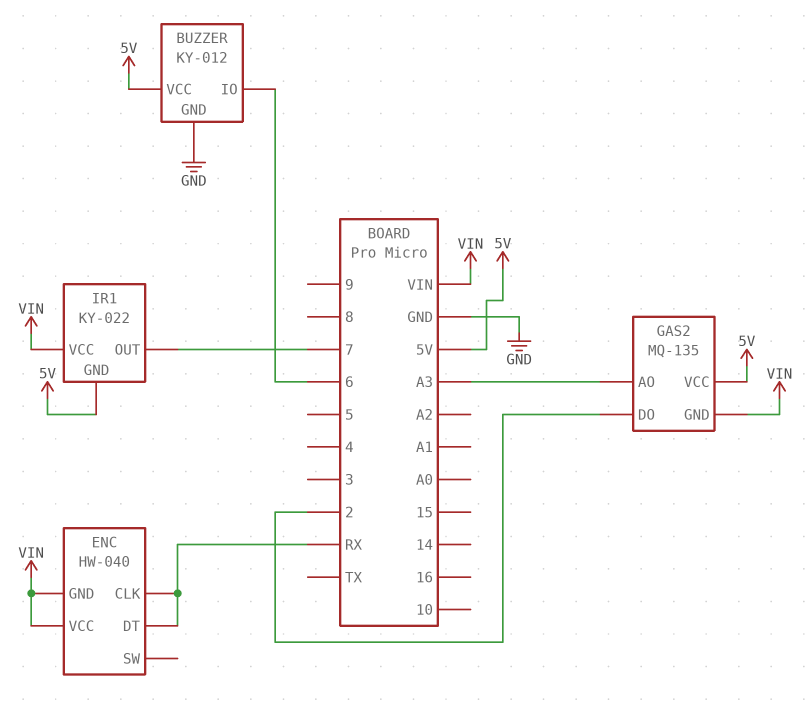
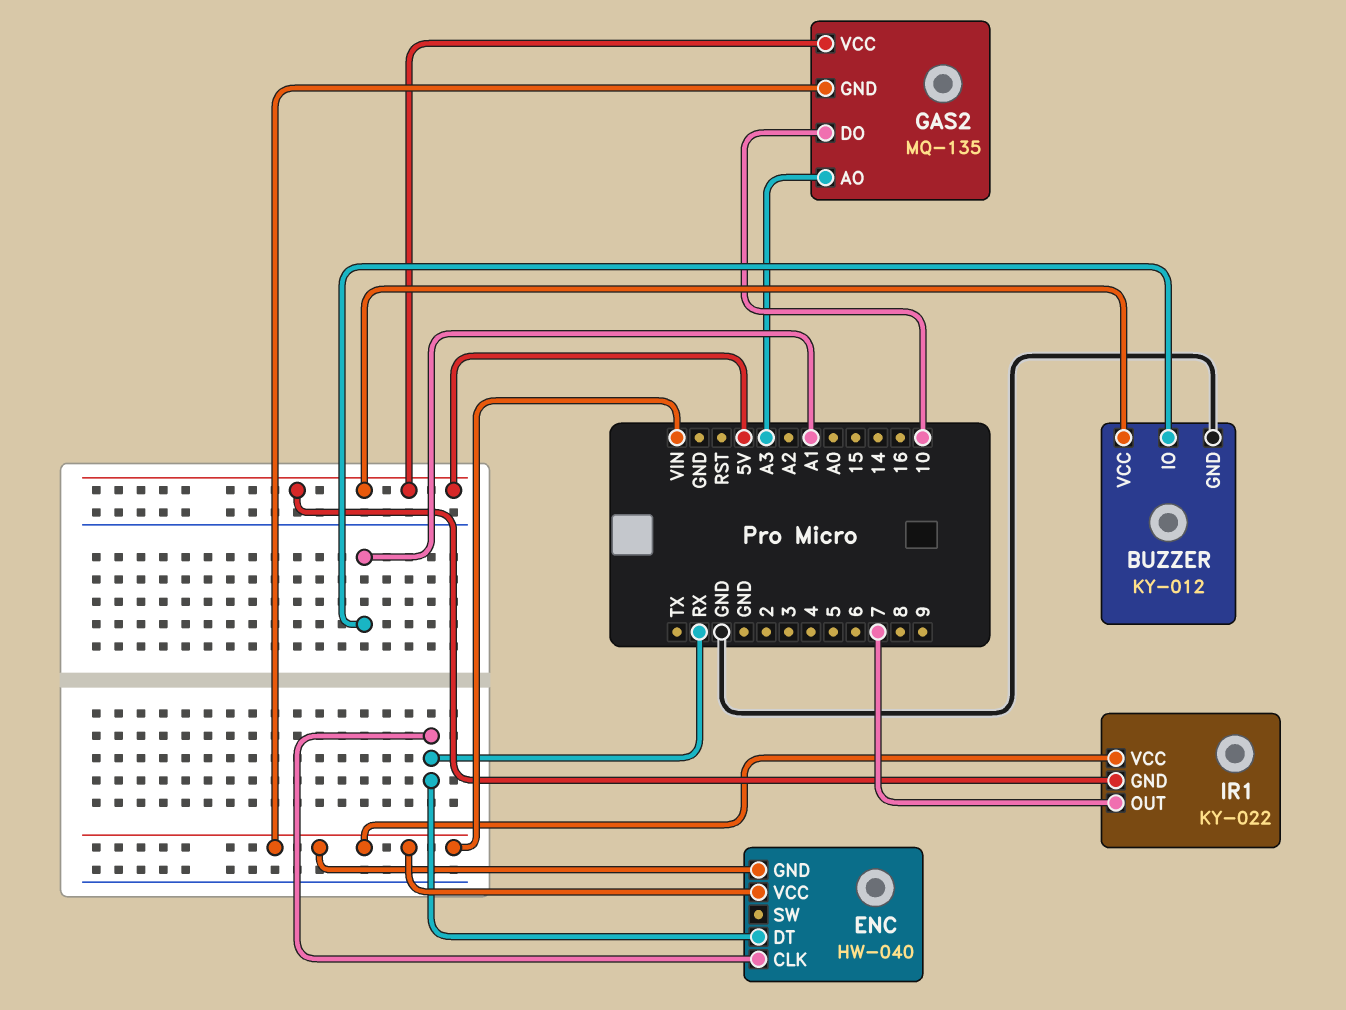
BUZZER pin IO: 6 -> A1
GAS2 pin DO: 2 -> 10

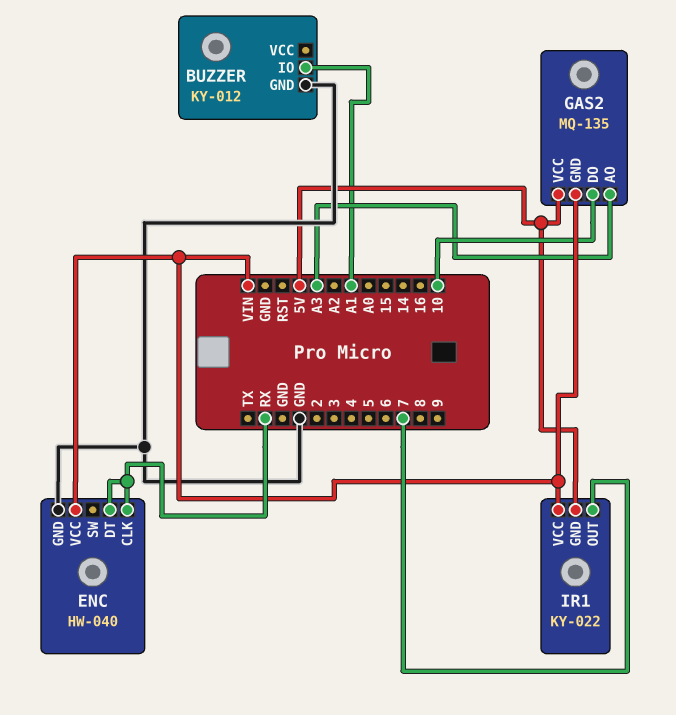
BUZZER pin VCC: 5V -> none
ENC pin GND: VIN -> GND

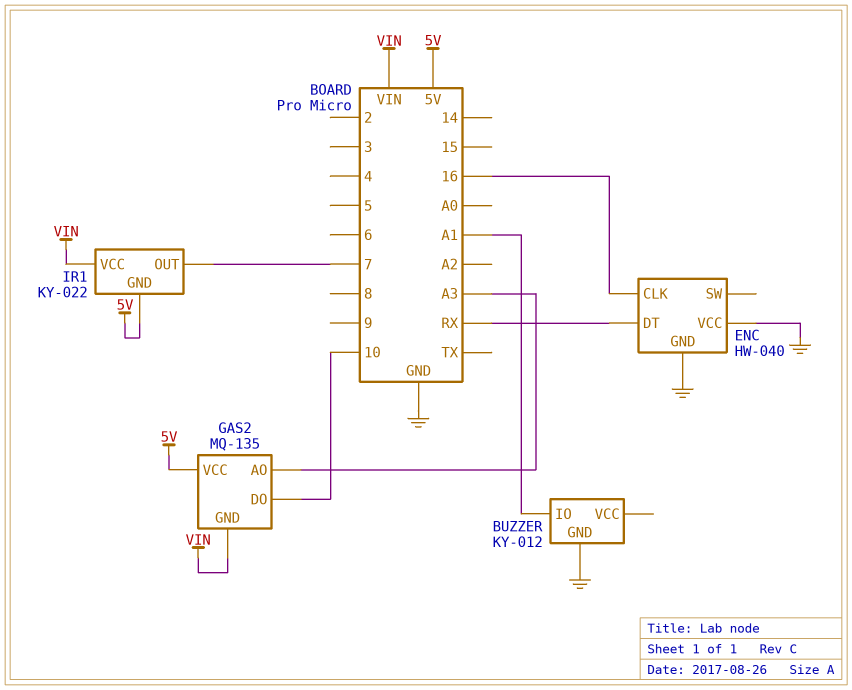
ENC pin CLK: RX -> 16
ENC pin VCC: VIN -> GND

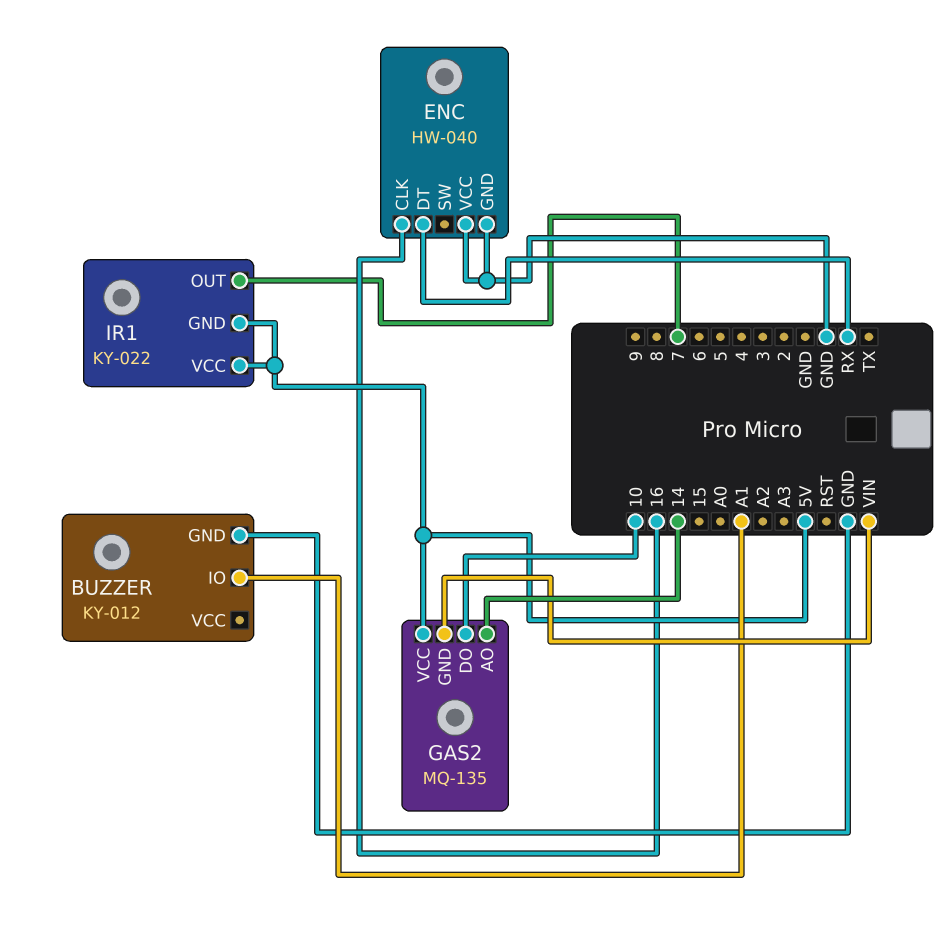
GAS2 pin AO: A3 -> 14
IR1 pin VCC: VIN -> 5V

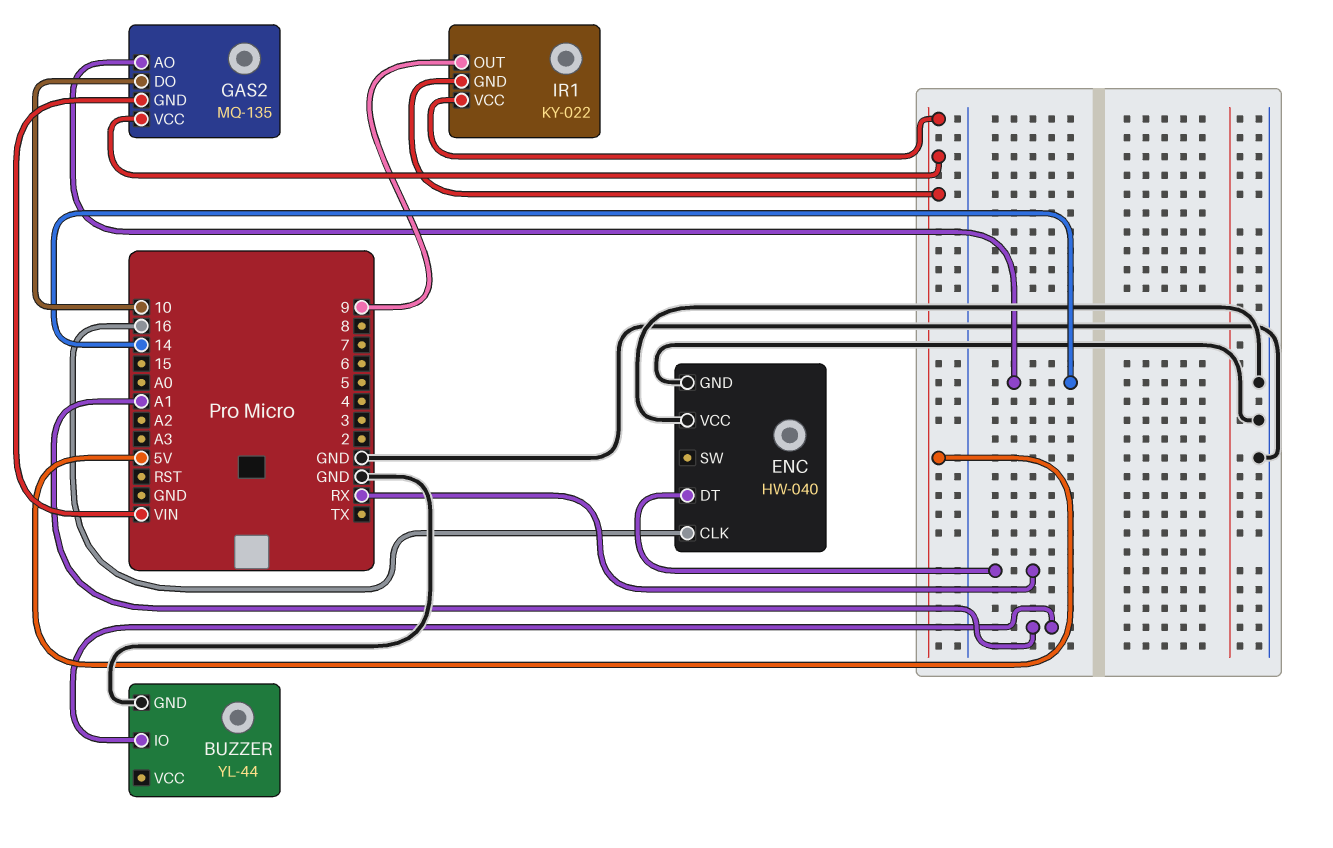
BUZZER: KY-012 -> YL-44
IR1 pin OUT: 7 -> 9

